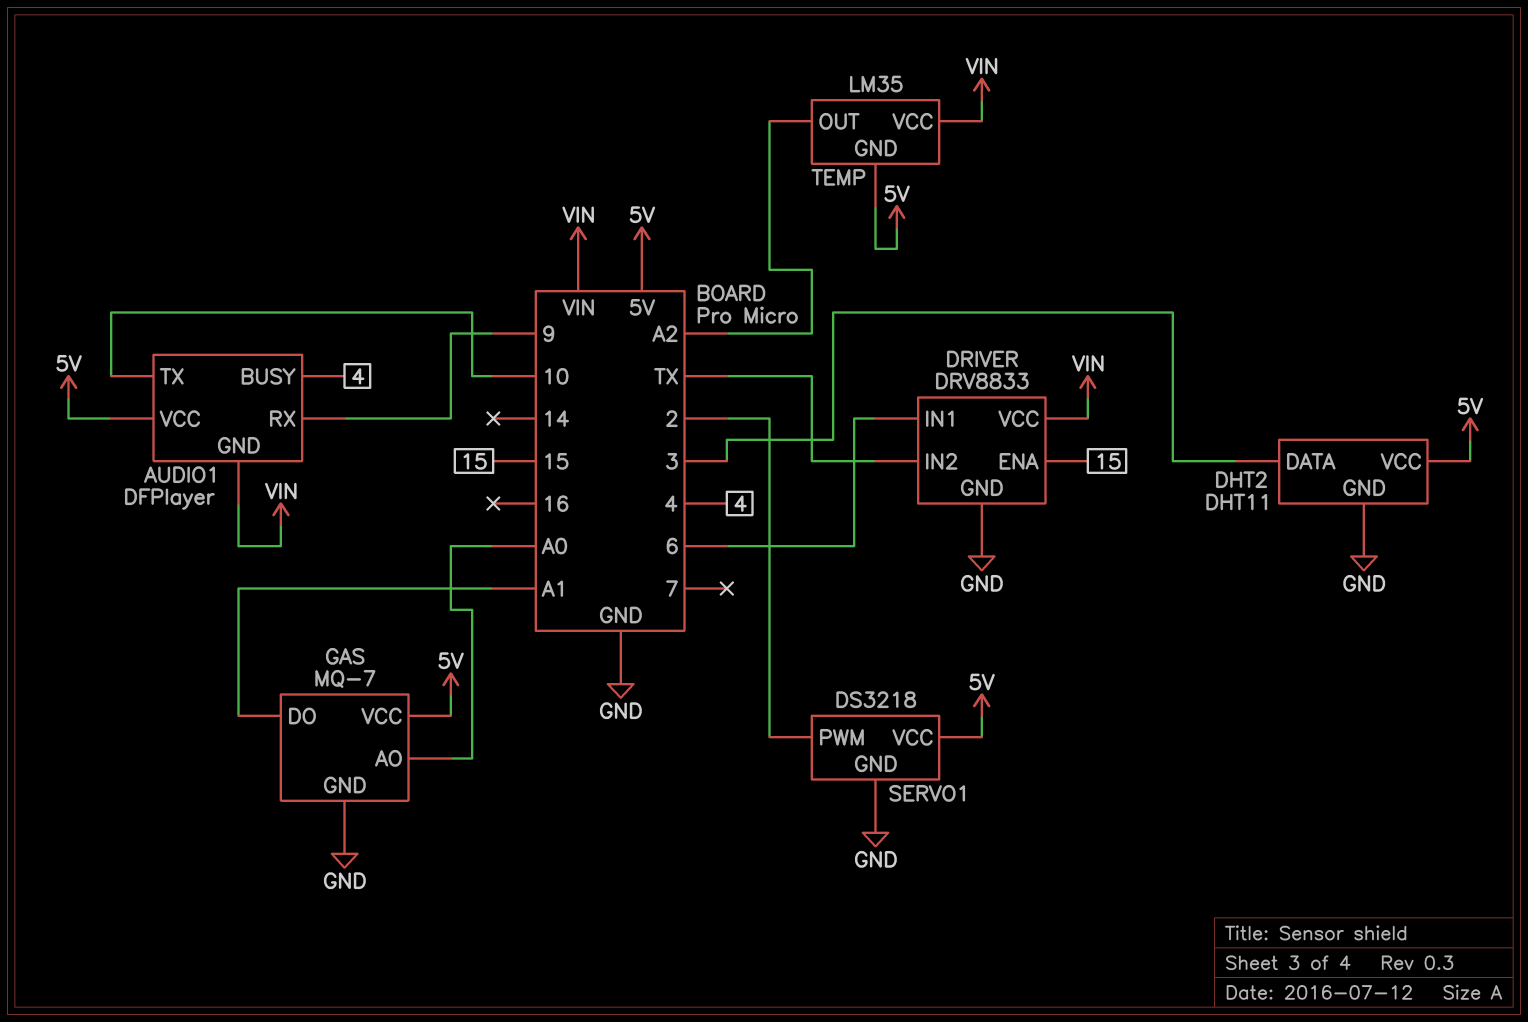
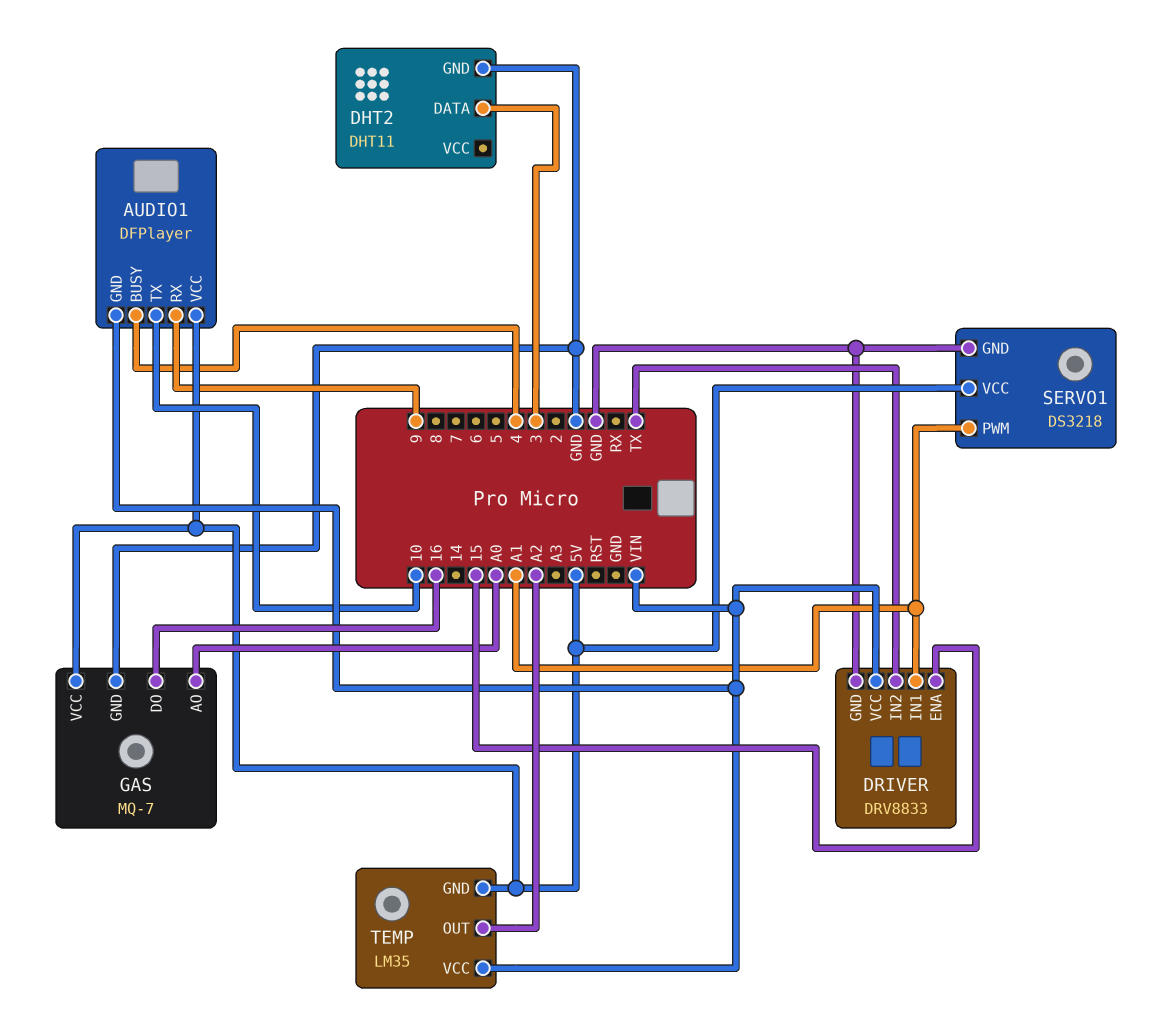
DHT2 pin VCC: 5V -> none
DRIVER pin IN1: 6 -> A1
GAS pin DO: A1 -> 16
SERVO1 pin PWM: 2 -> A1

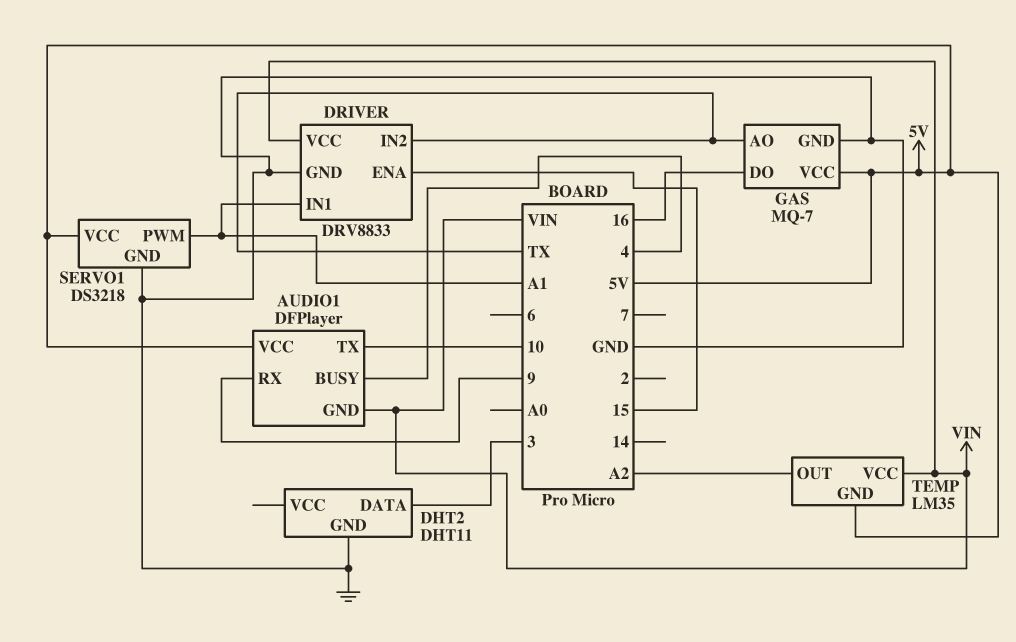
GAS pin AO: A0 -> TX

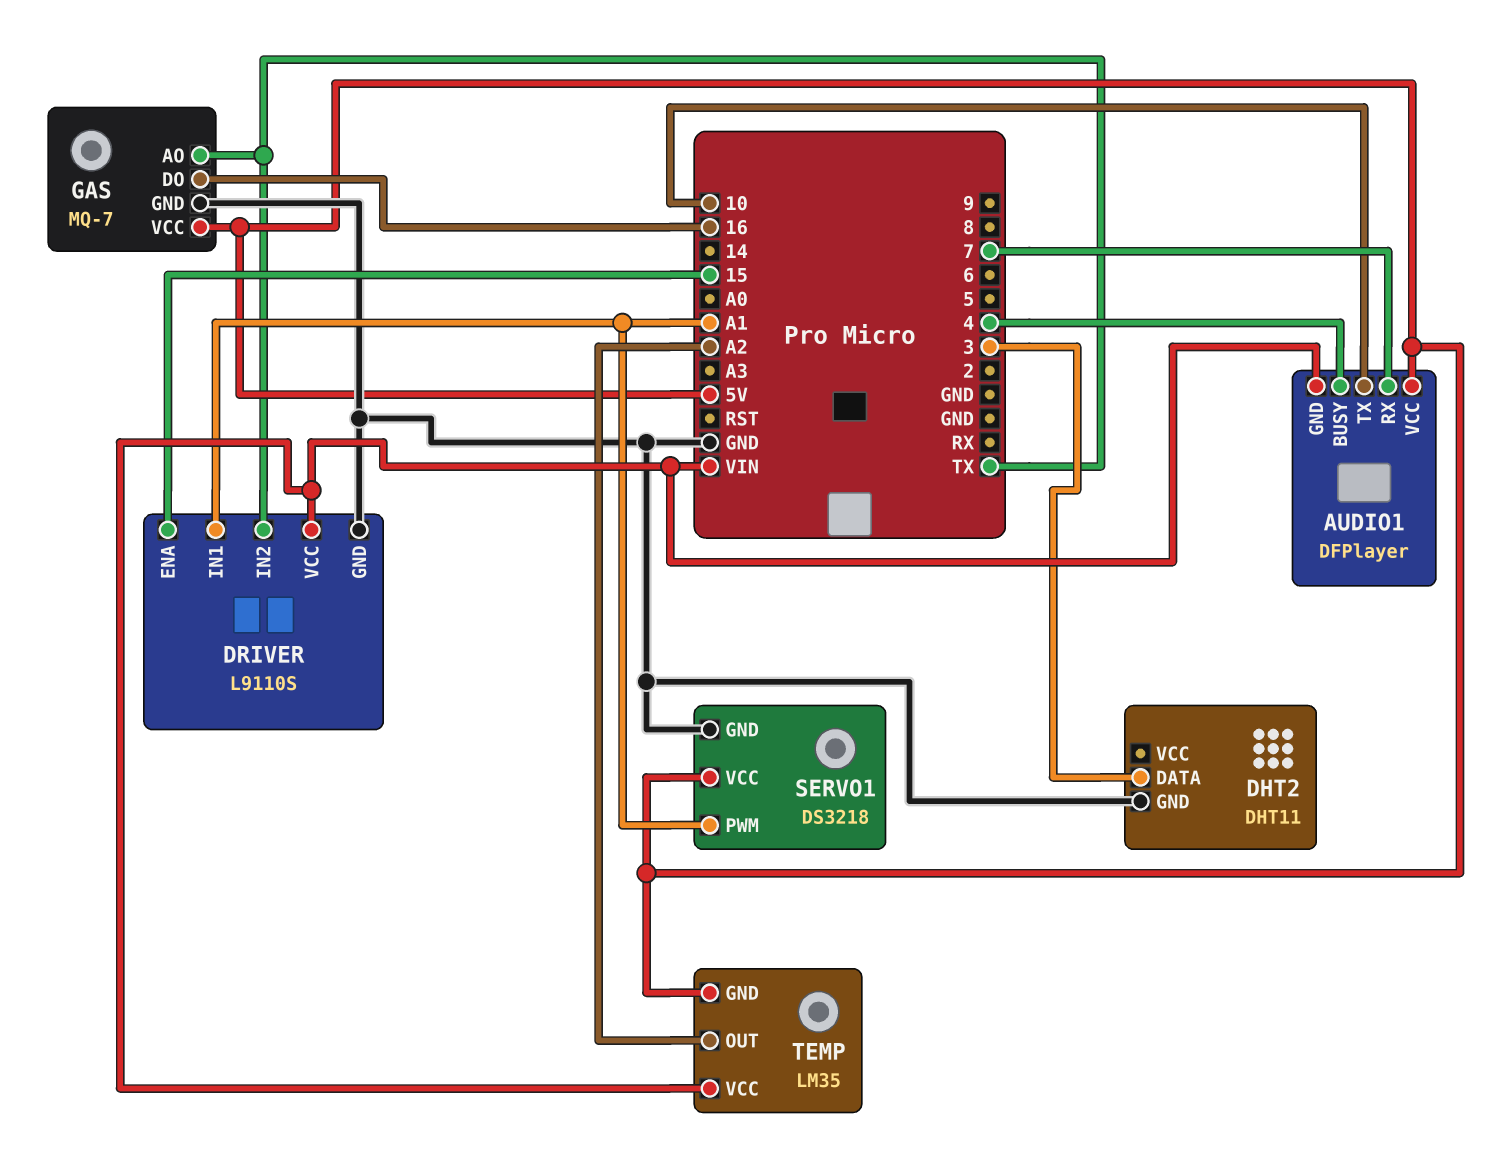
AUDIO1 pin RX: 9 -> 7
DRIVER: DRV8833 -> L9110S

